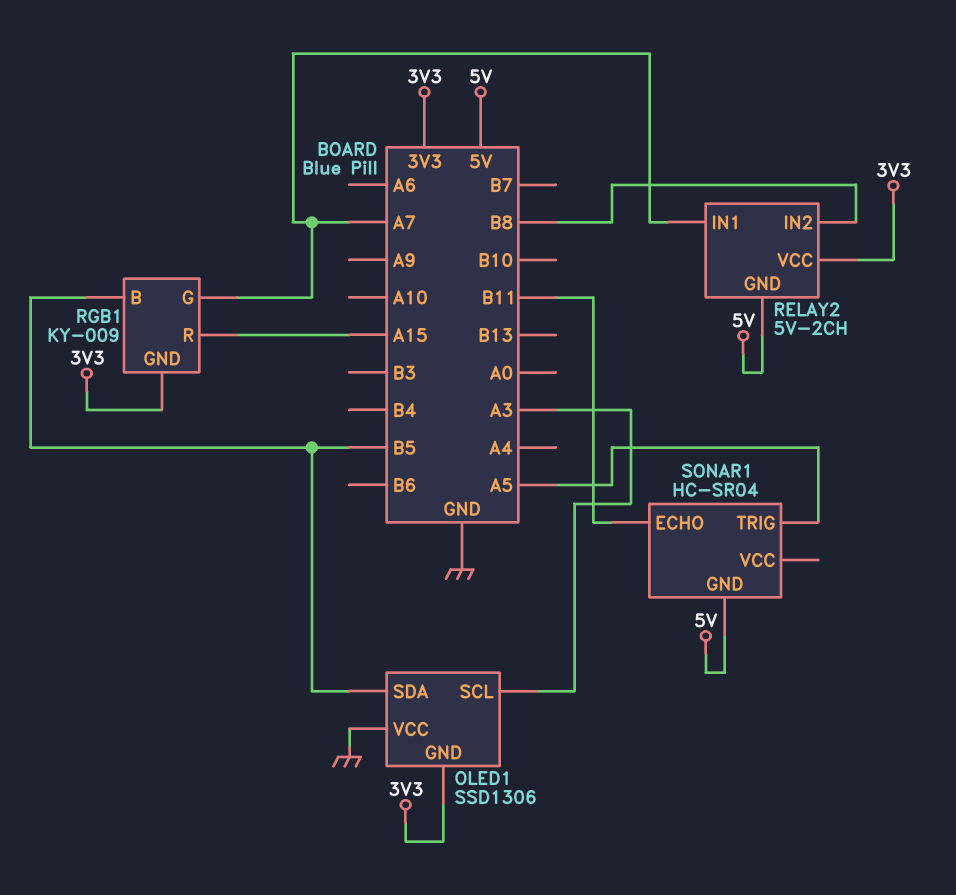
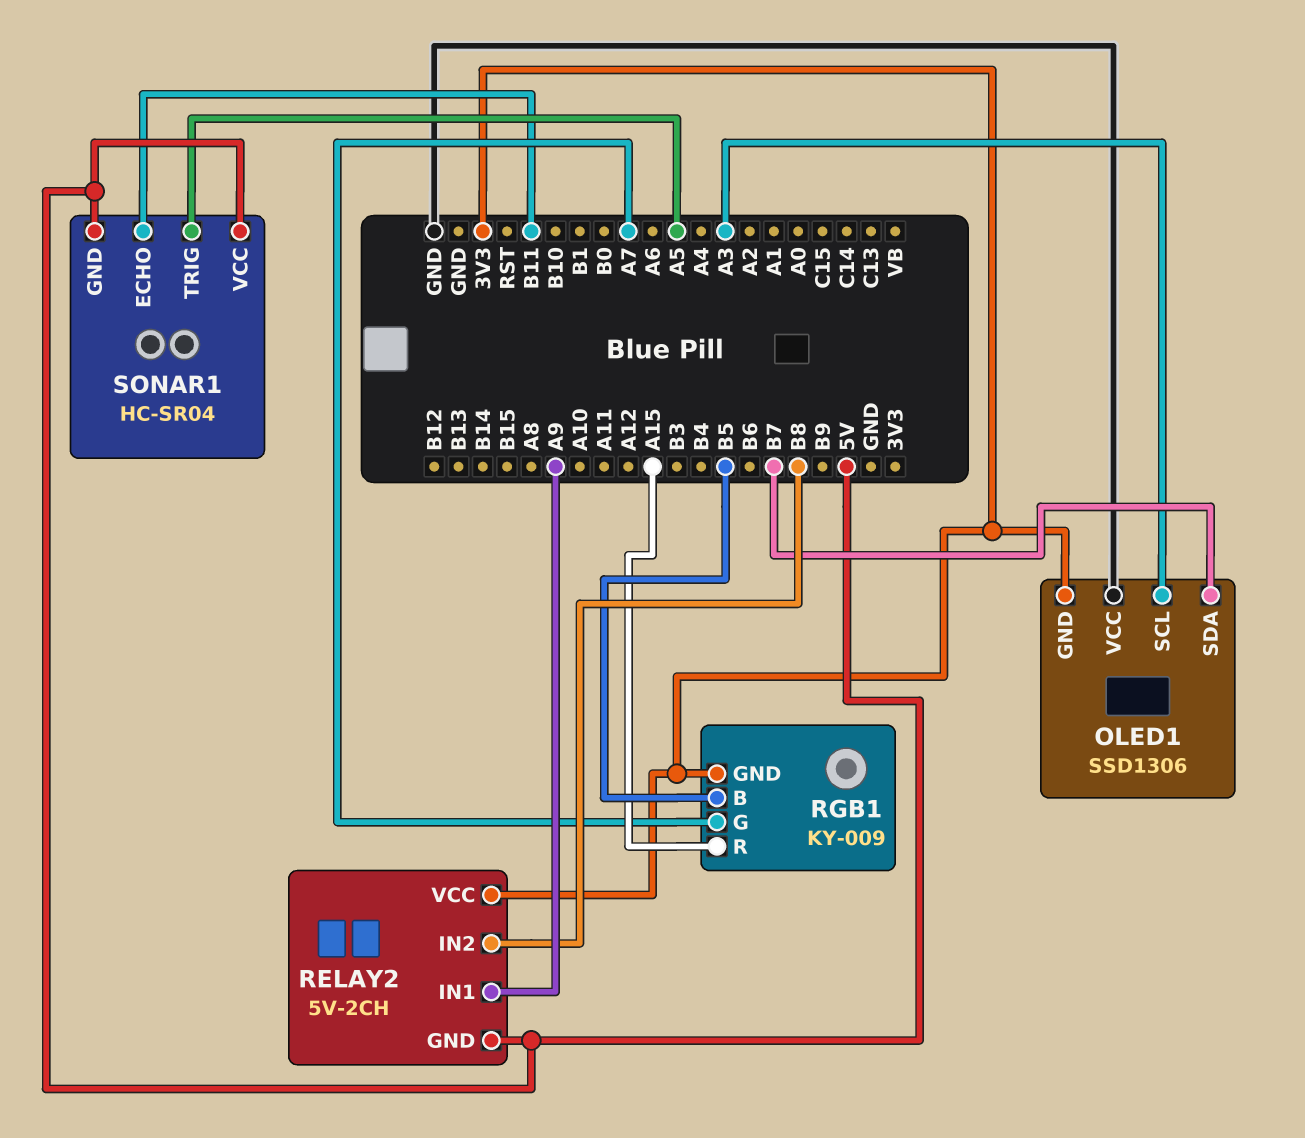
OLED1 pin SDA: B5 -> B7
RELAY2 pin IN1: A7 -> A9
SONAR1 pin VCC: none -> 5V

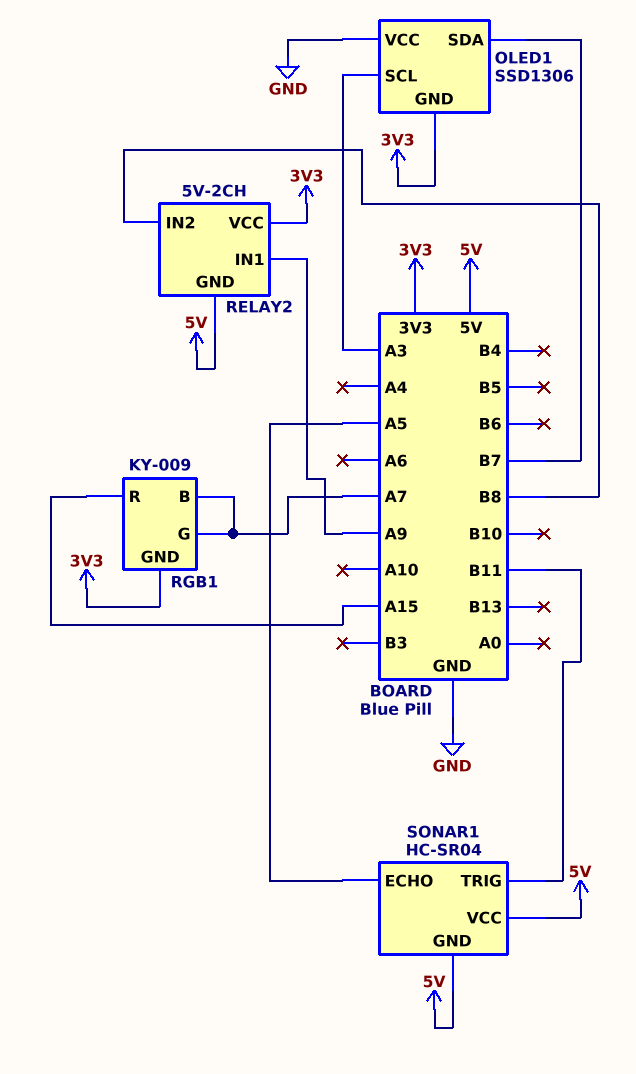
RGB1 pin B: B5 -> A7
SONAR1 pin ECHO: B11 -> A5
SONAR1 pin TRIG: A5 -> B11

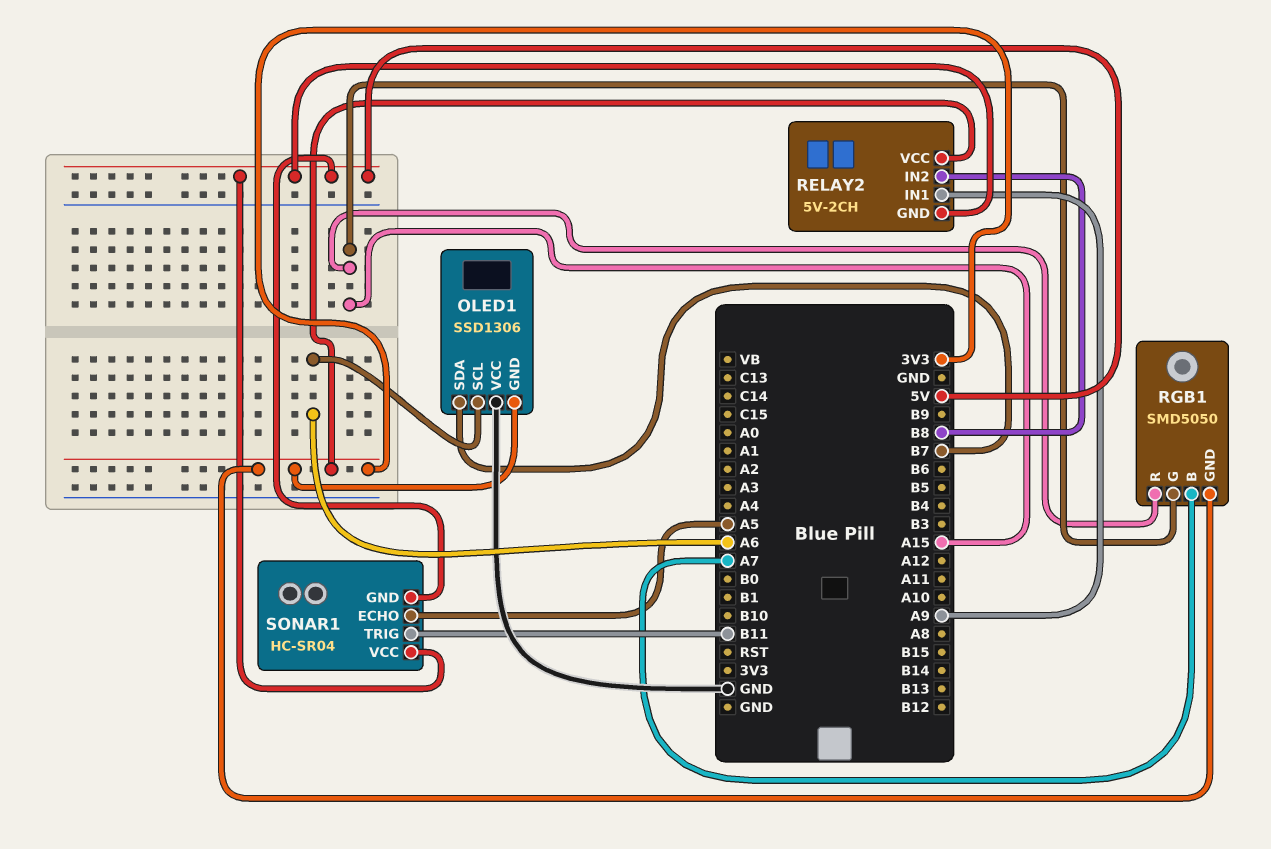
OLED1 pin SCL: A3 -> A6
RGB1: KY-009 -> SMD5050
RGB1 pin G: A7 -> A15

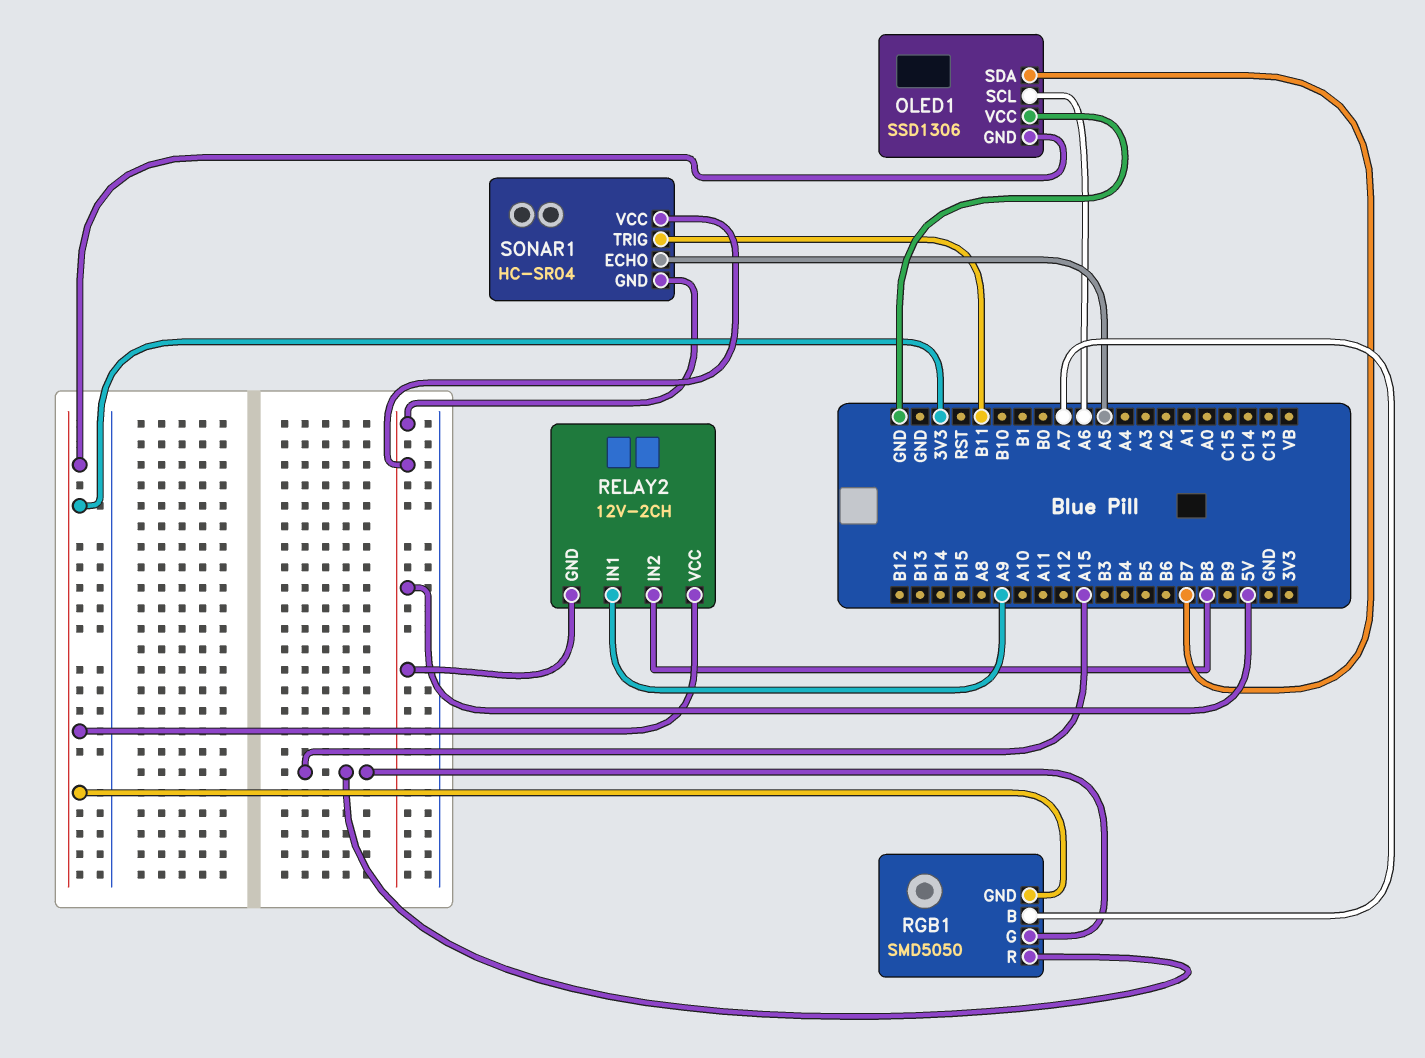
RELAY2: 5V-2CH -> 12V-2CH

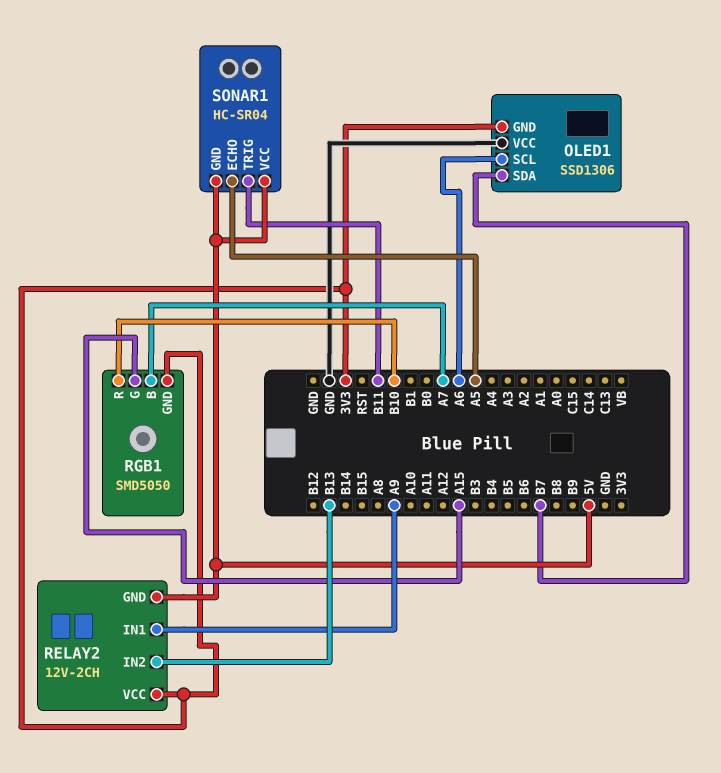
RELAY2 pin IN2: B8 -> B13
RGB1 pin R: A15 -> B10

